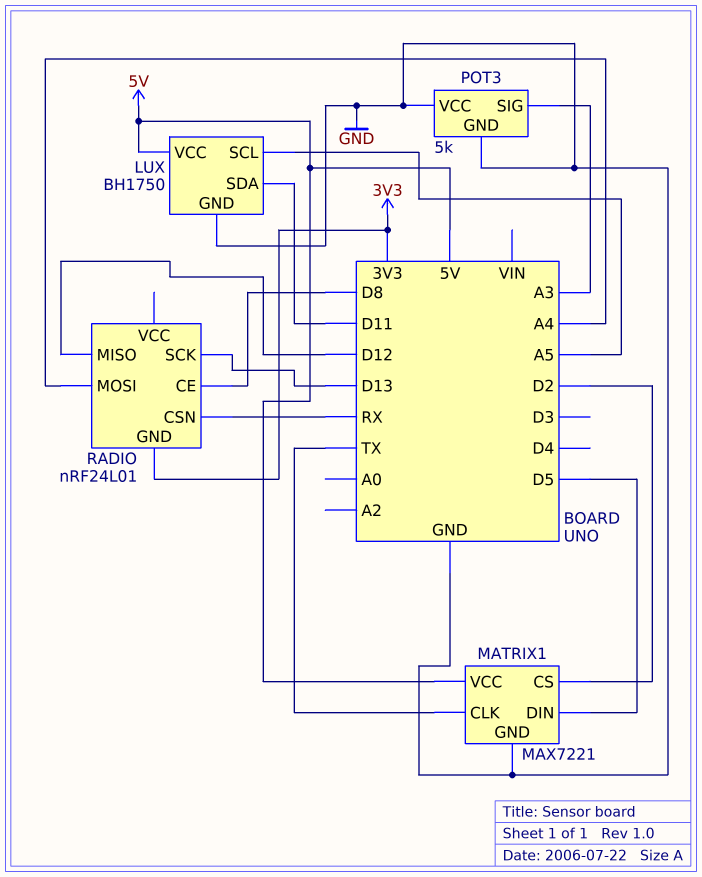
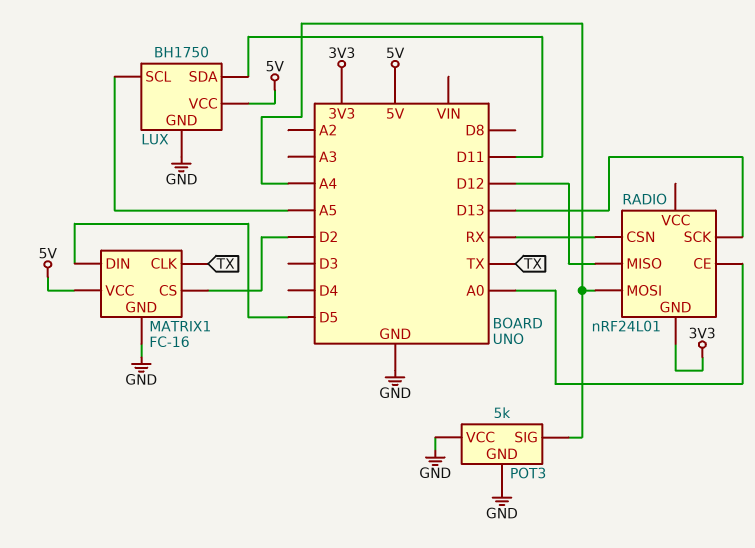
MATRIX1: MAX7221 -> FC-16
POT3 pin SIG: A3 -> A4
RADIO pin CE: D8 -> A0

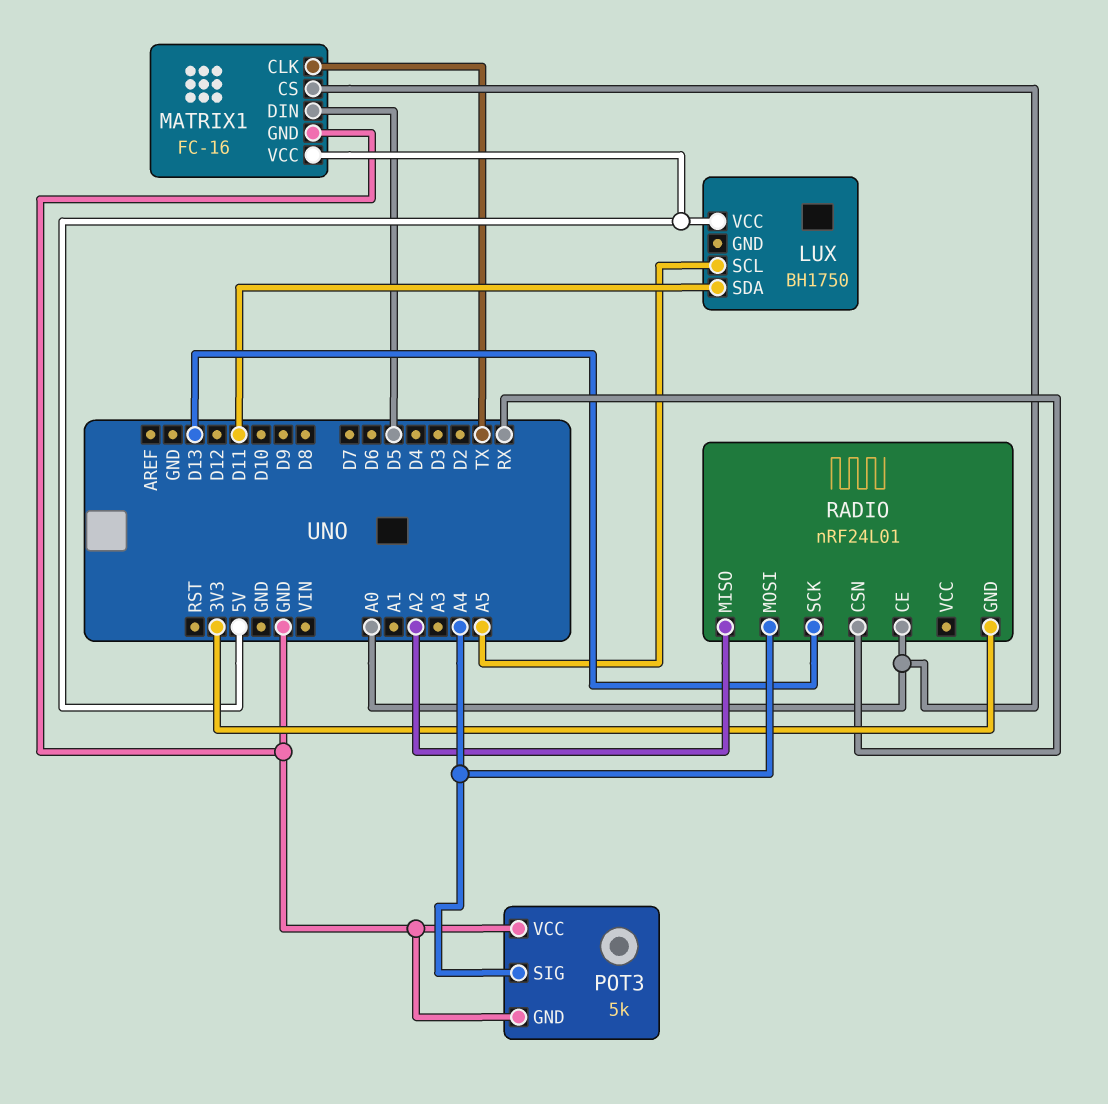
LUX pin GND: GND -> none
MATRIX1 pin CS: D2 -> A0
RADIO pin MISO: D12 -> A2

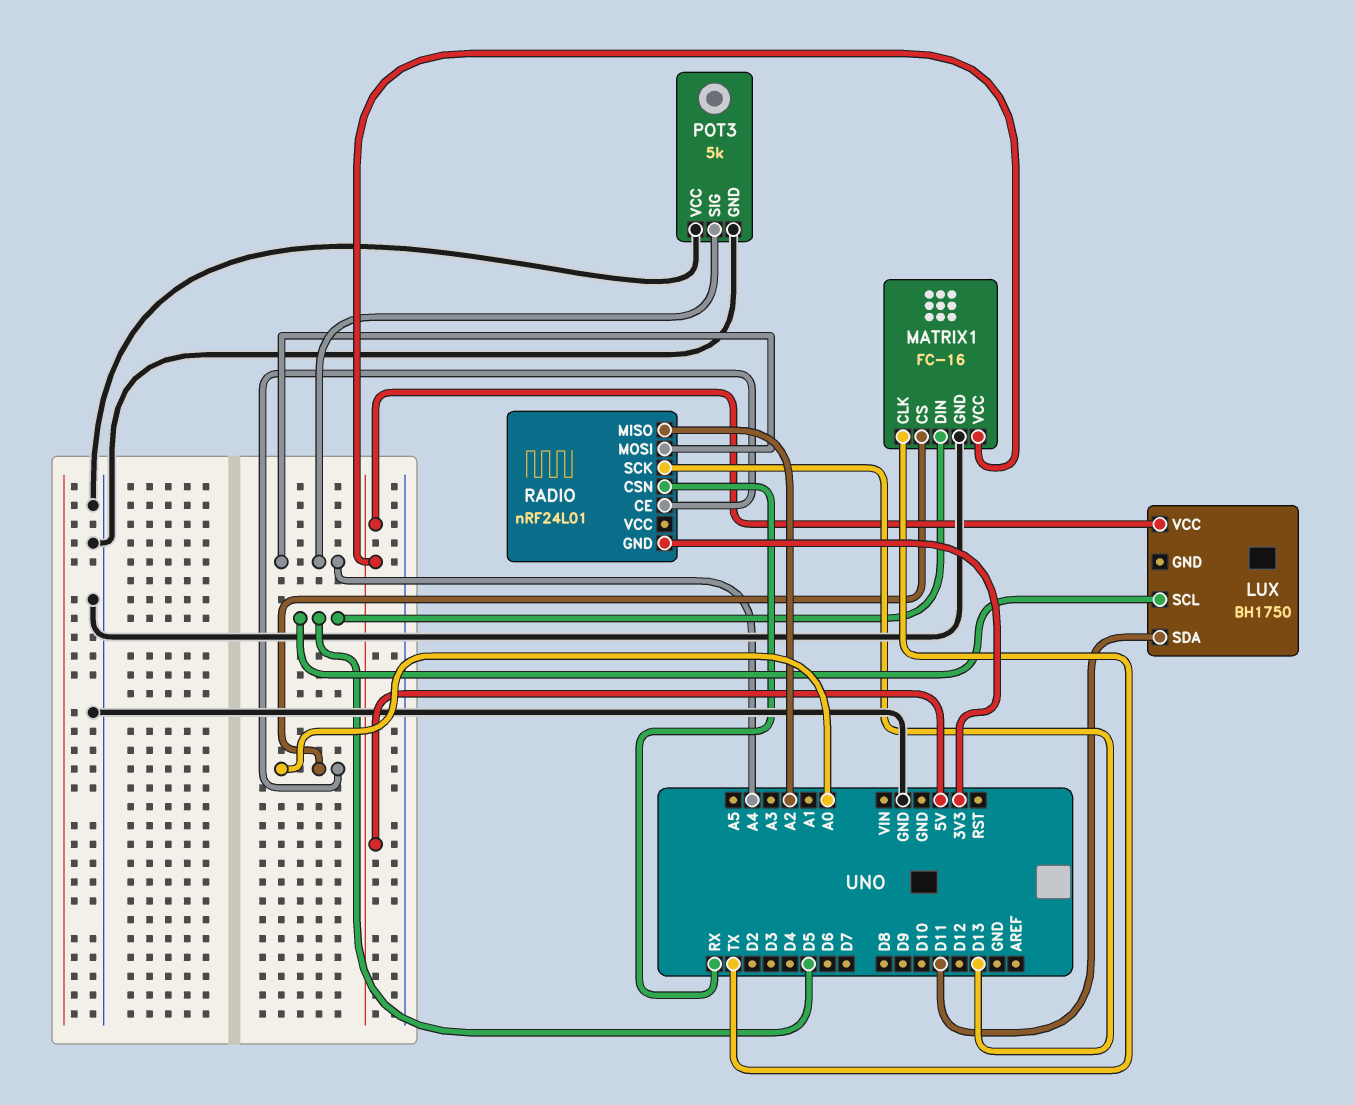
LUX pin SCL: A5 -> D5

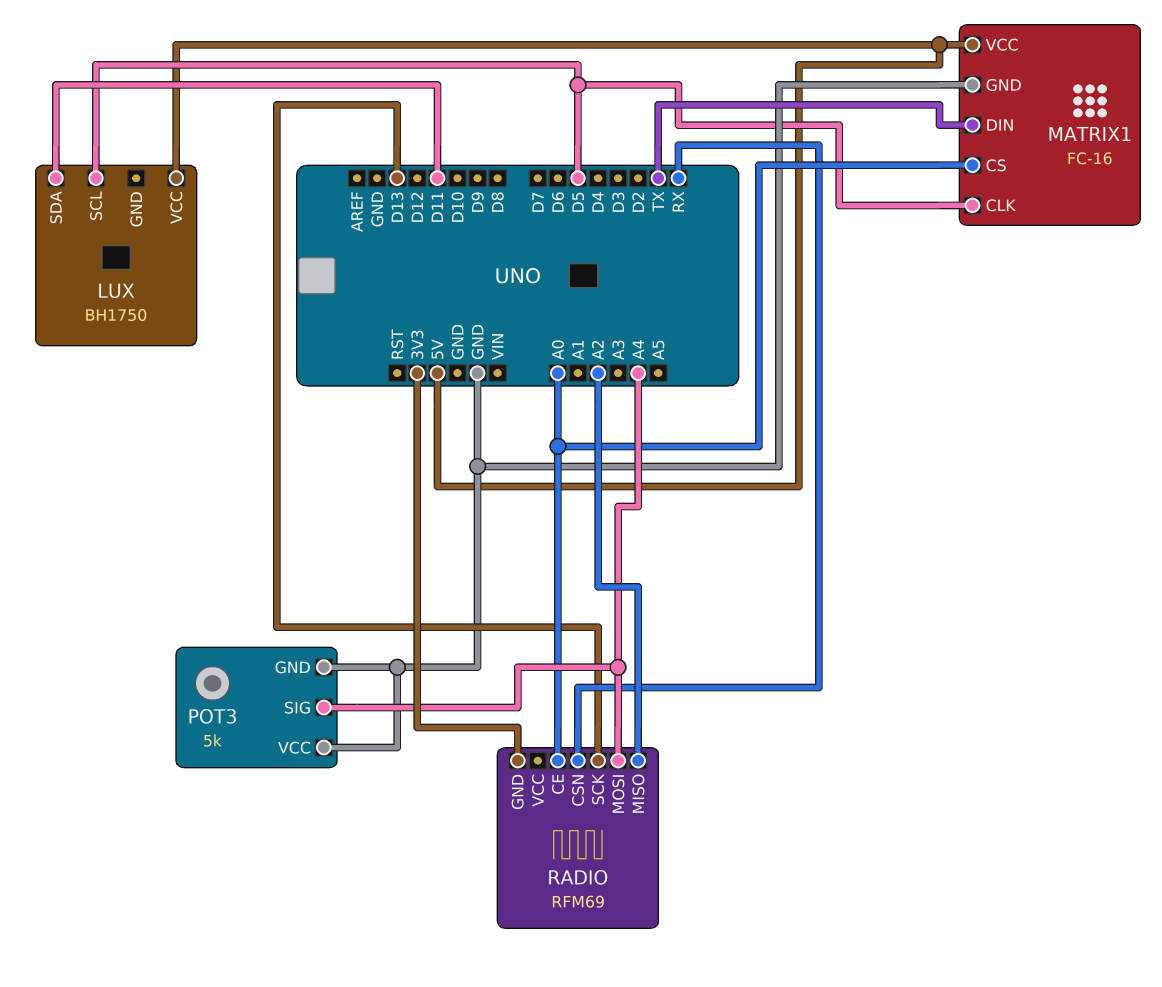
MATRIX1 pin CLK: TX -> D5
MATRIX1 pin DIN: D5 -> TX
RADIO: nRF24L01 -> RFM69

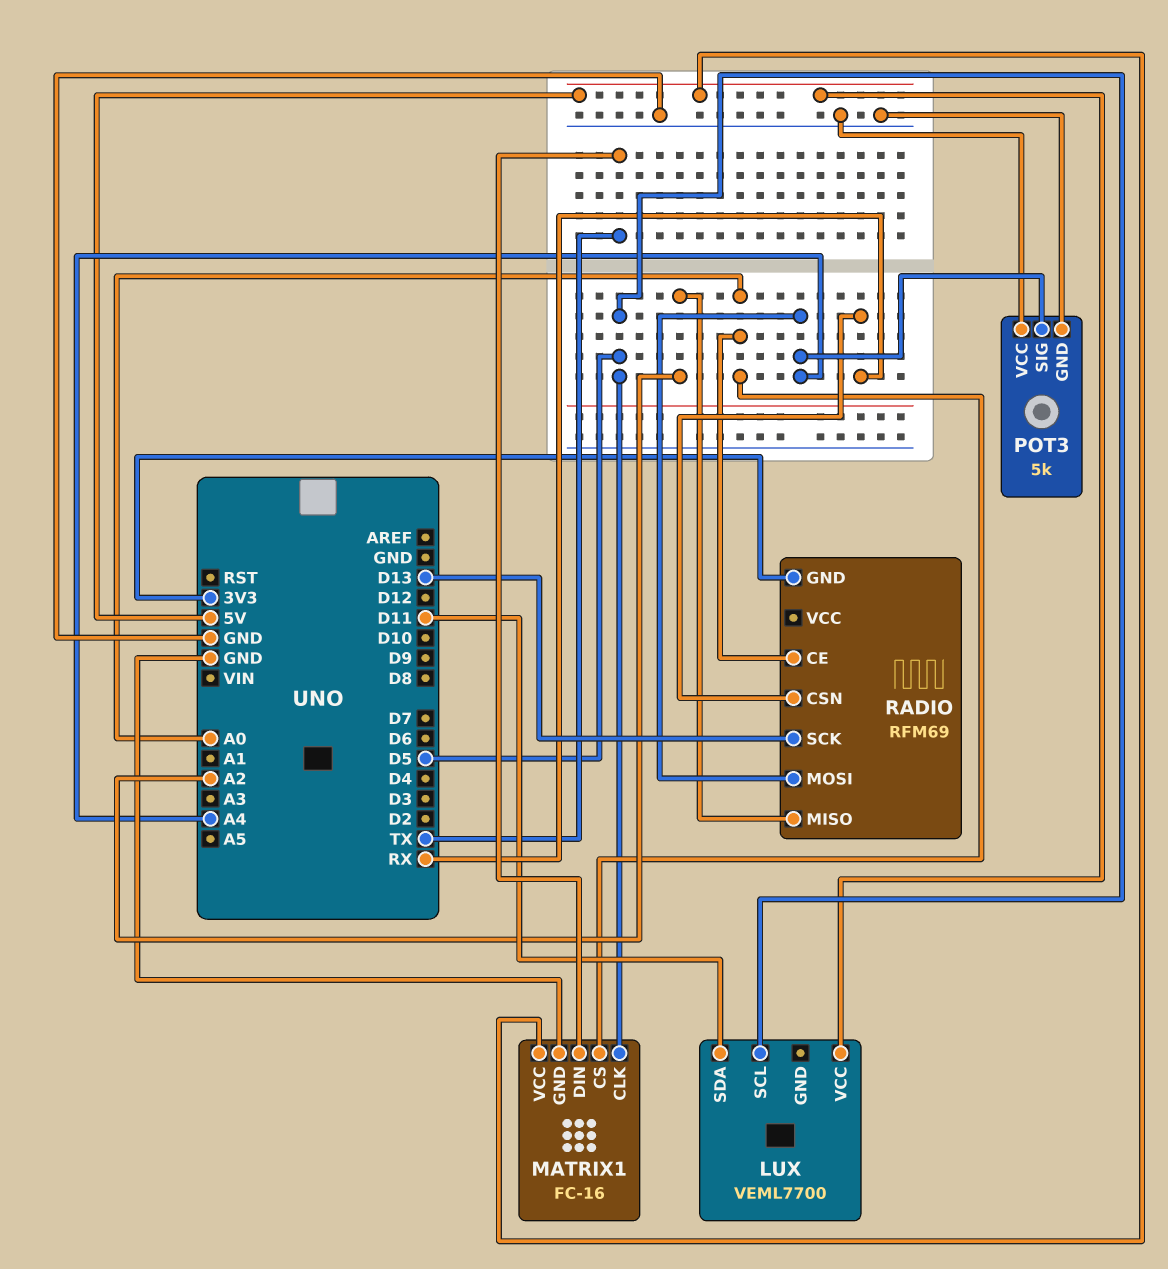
LUX: BH1750 -> VEML7700

